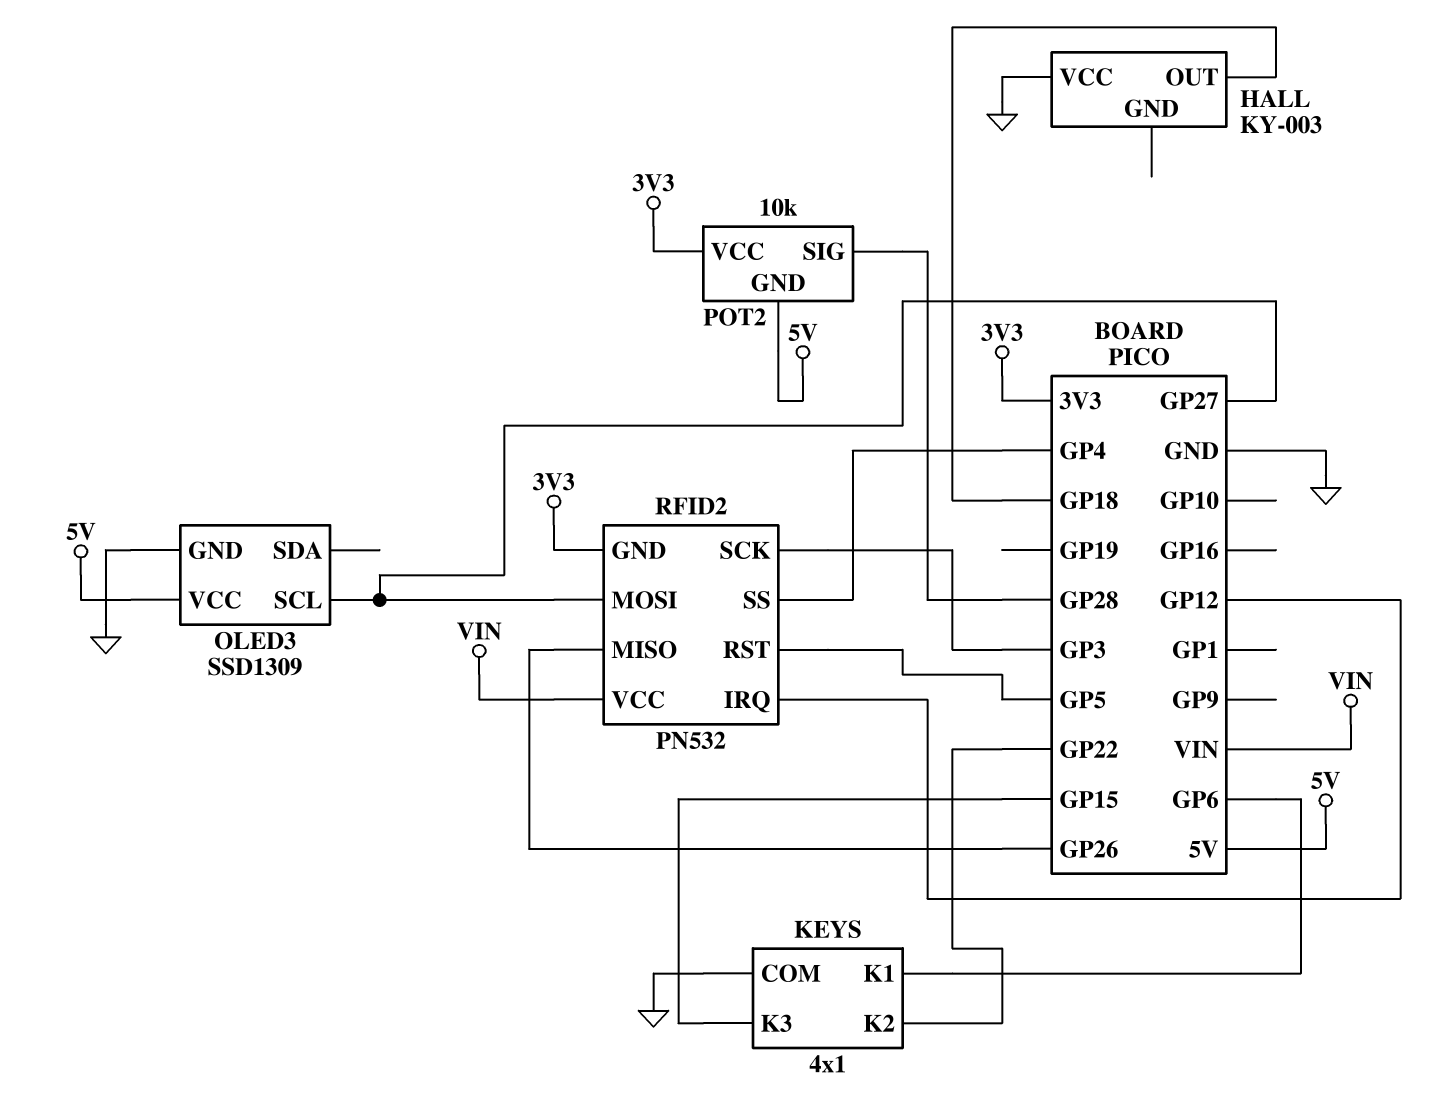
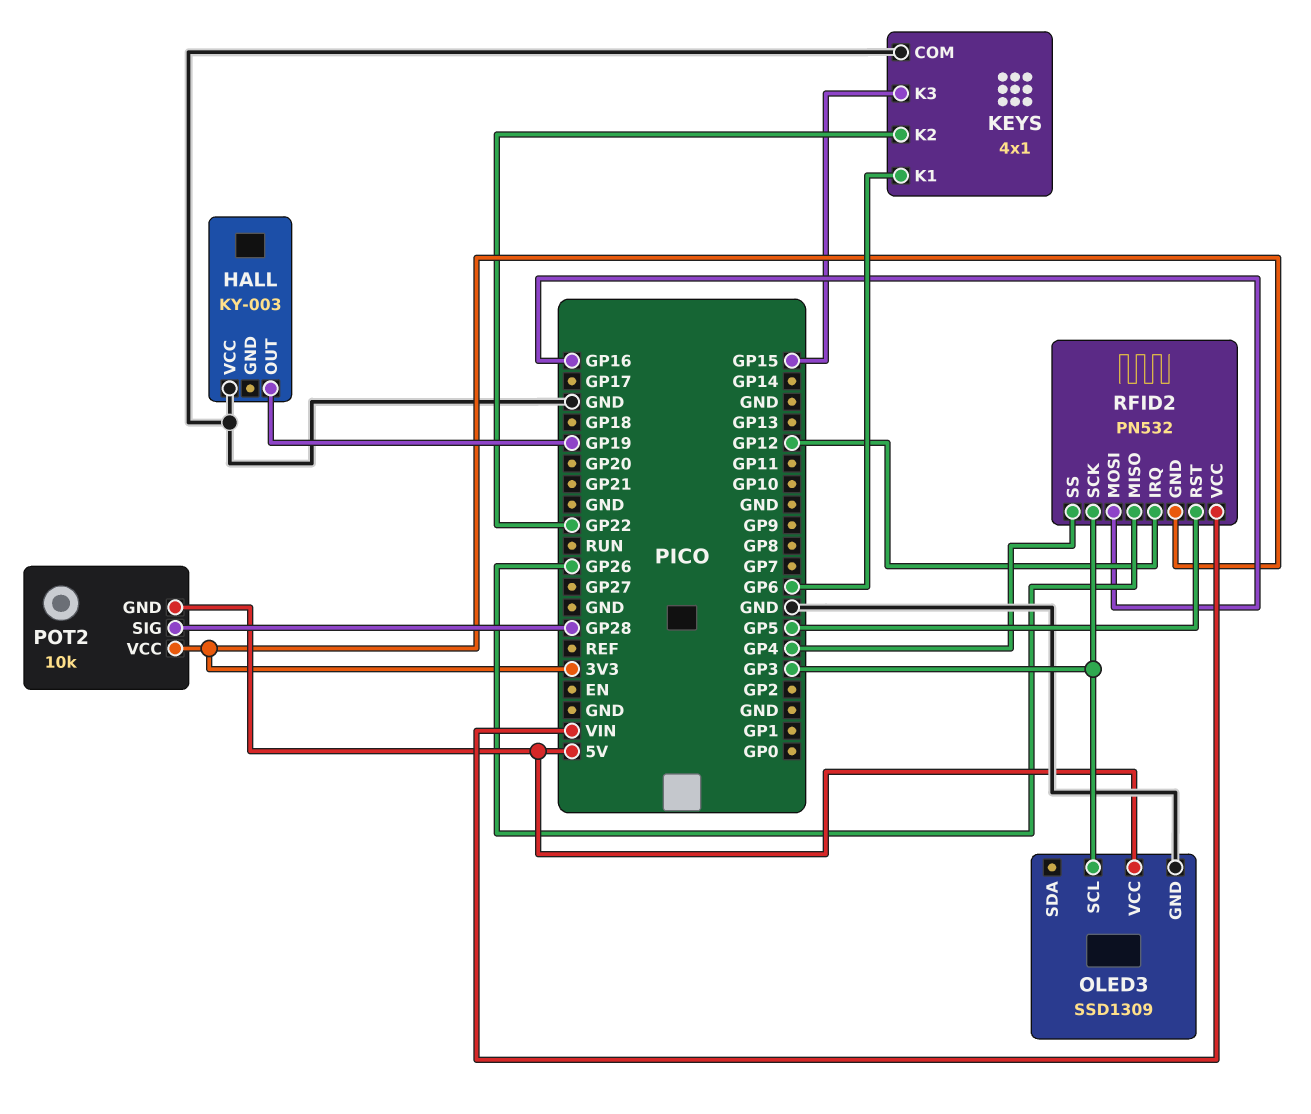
HALL pin OUT: GP18 -> GP19
OLED3 pin SCL: GP27 -> GP3
RFID2 pin MOSI: GP27 -> GP16

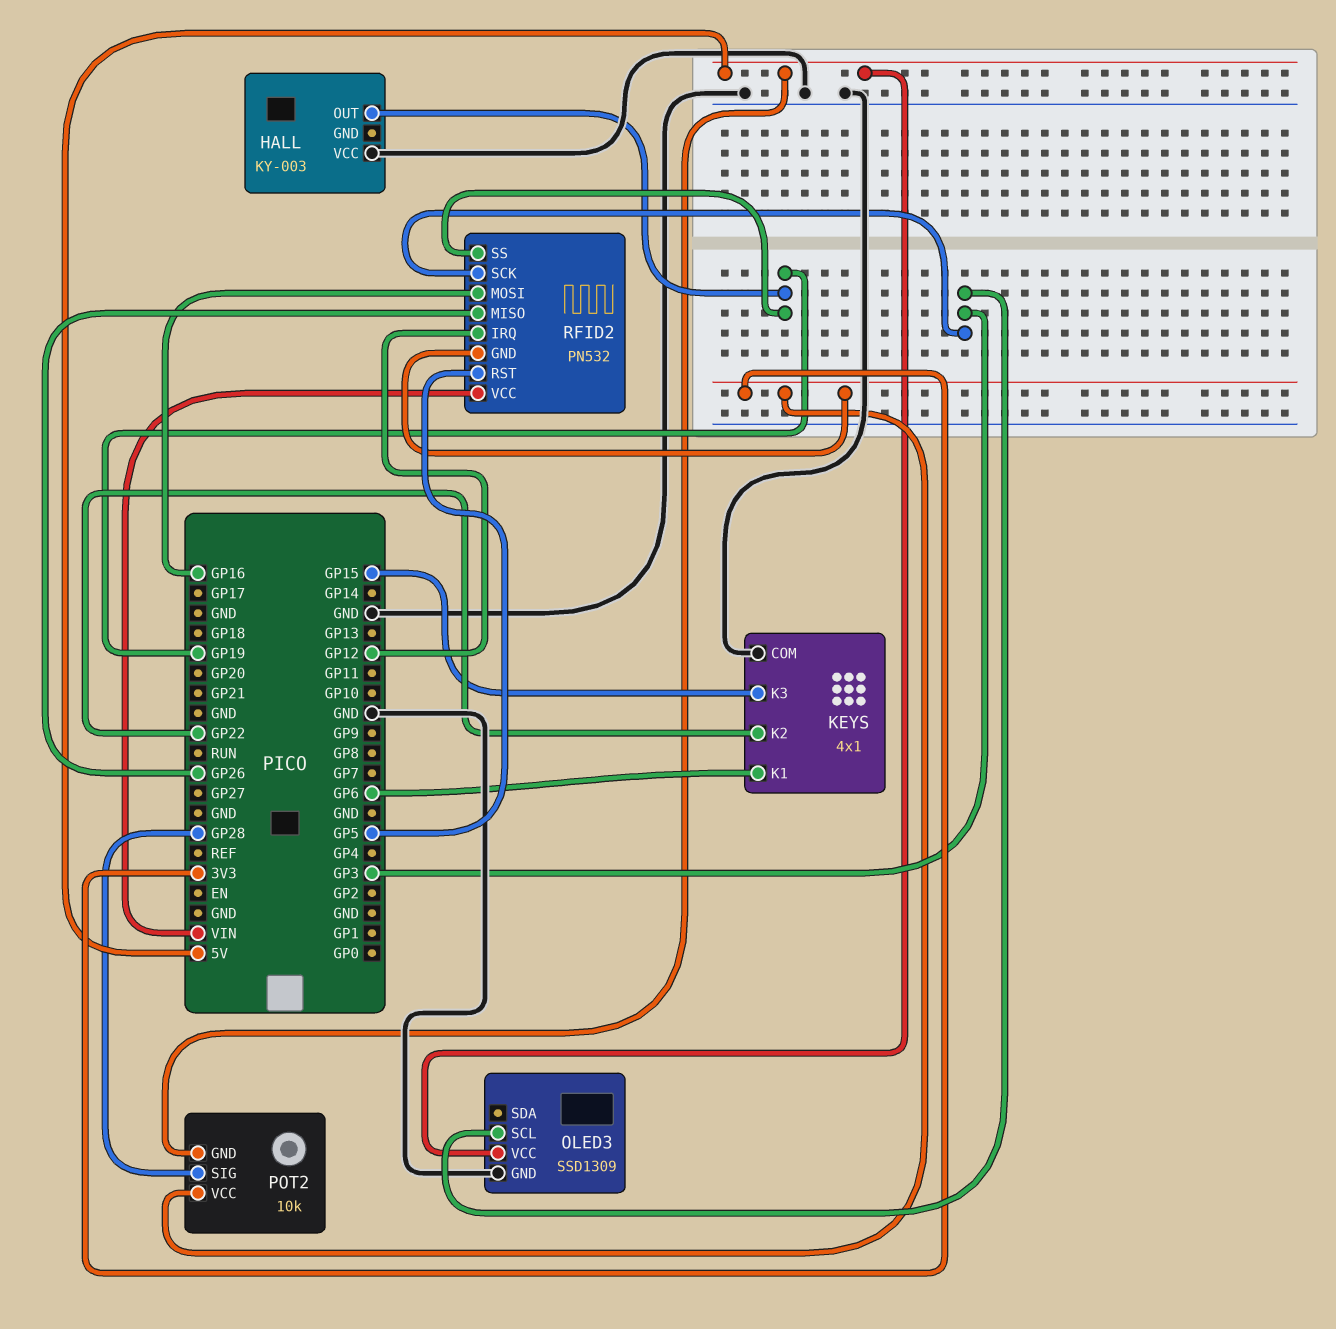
RFID2 pin SS: GP4 -> GP19

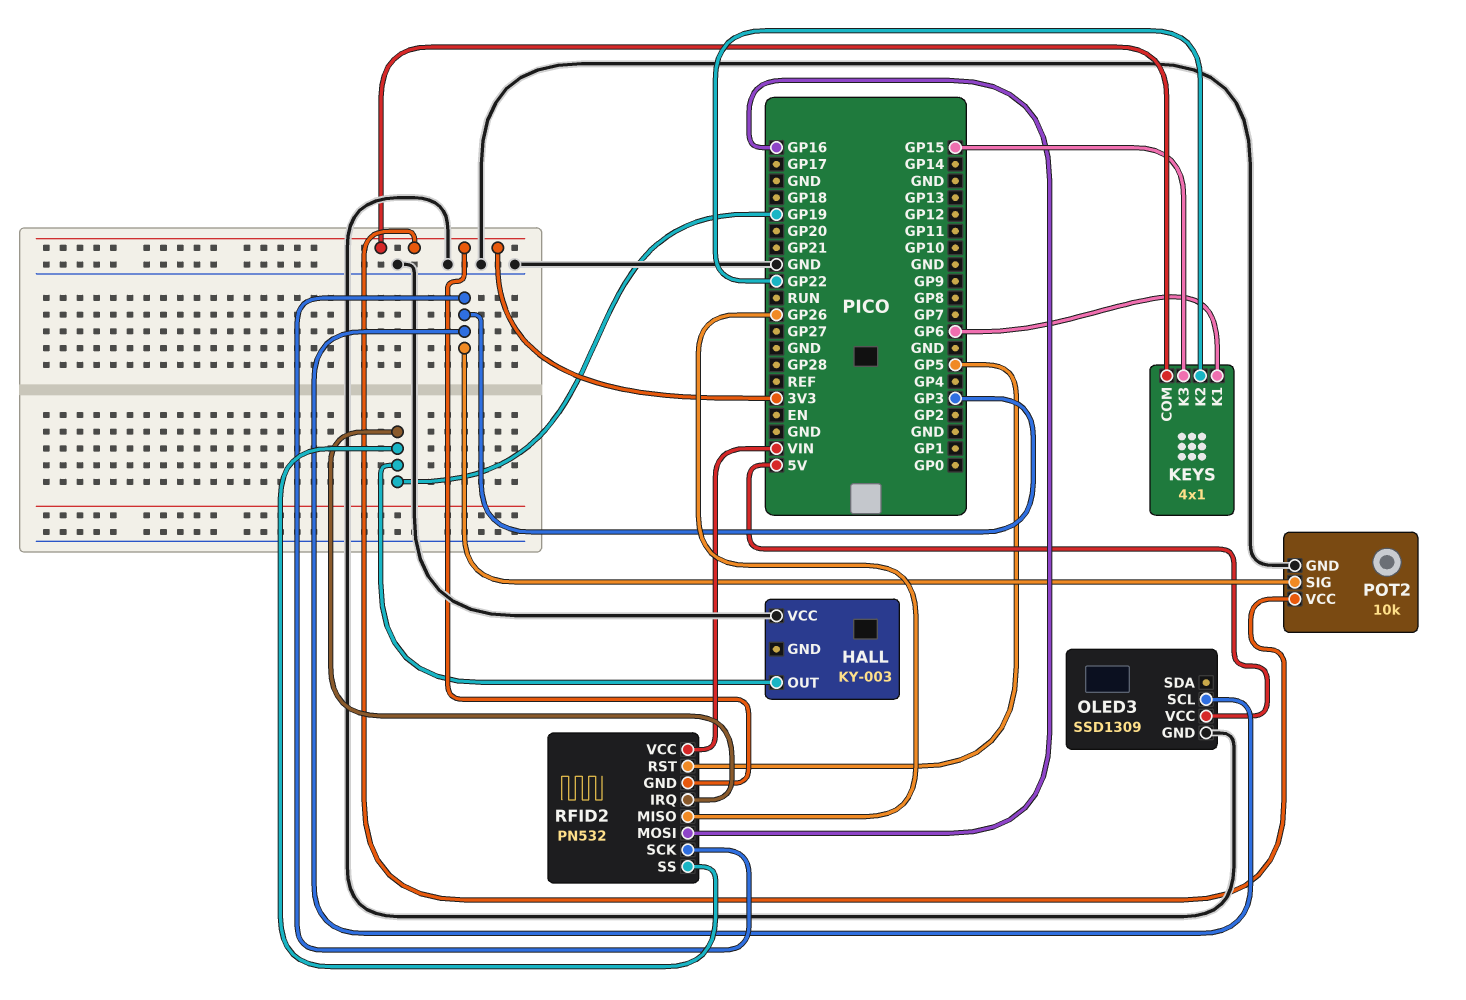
KEYS pin COM: GND -> 3V3
POT2 pin GND: 5V -> GND
POT2 pin SIG: GP28 -> GP3
RFID2 pin IRQ: GP12 -> GP19

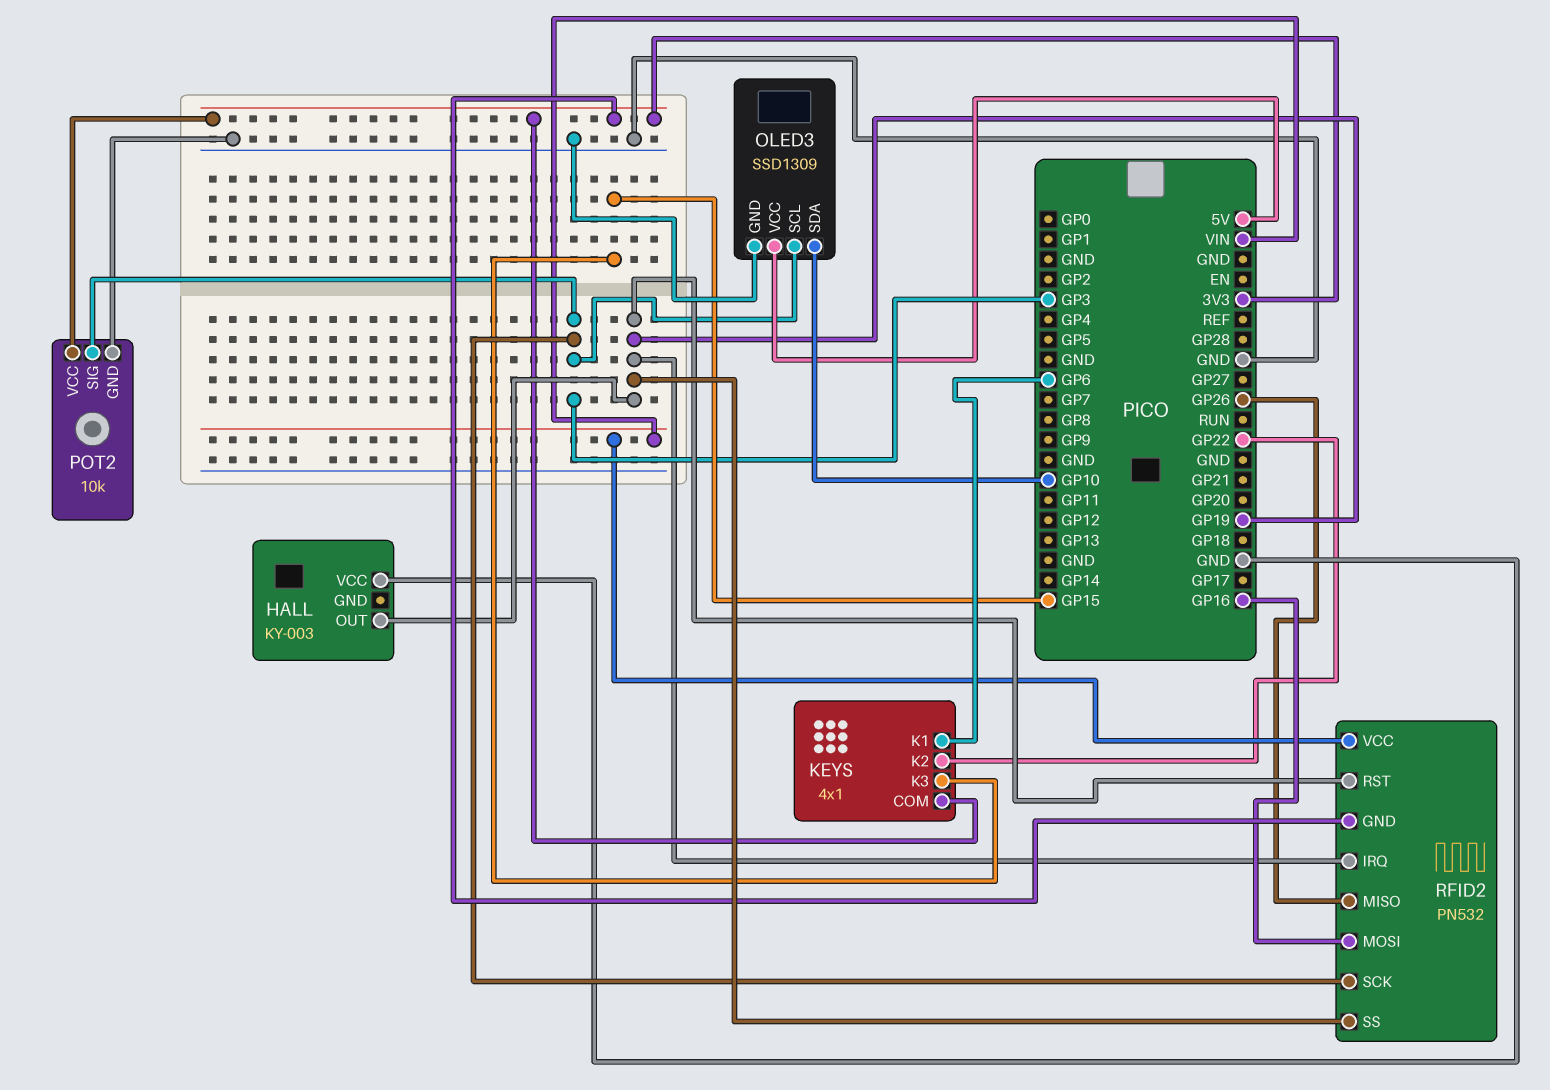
OLED3 pin SDA: none -> GP10
RFID2 pin RST: GP5 -> GP19

